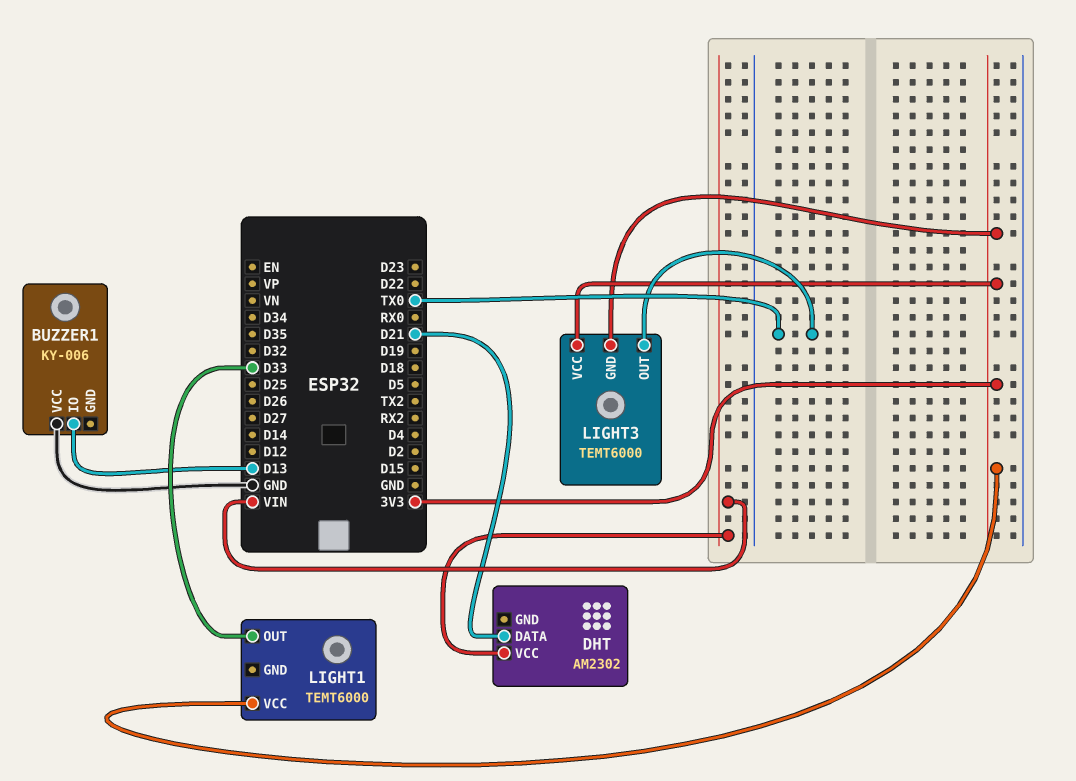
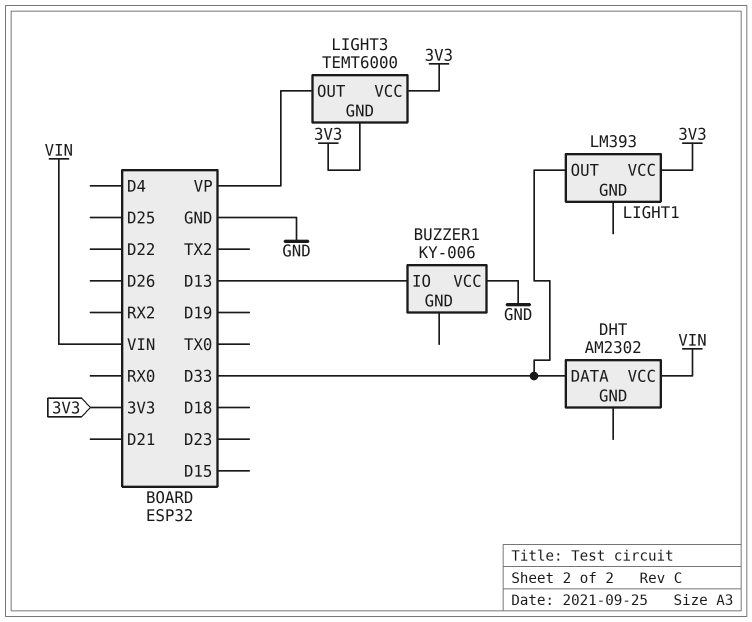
DHT pin DATA: D21 -> D33
LIGHT1: TEMT6000 -> LM393
LIGHT3 pin OUT: TX0 -> VP

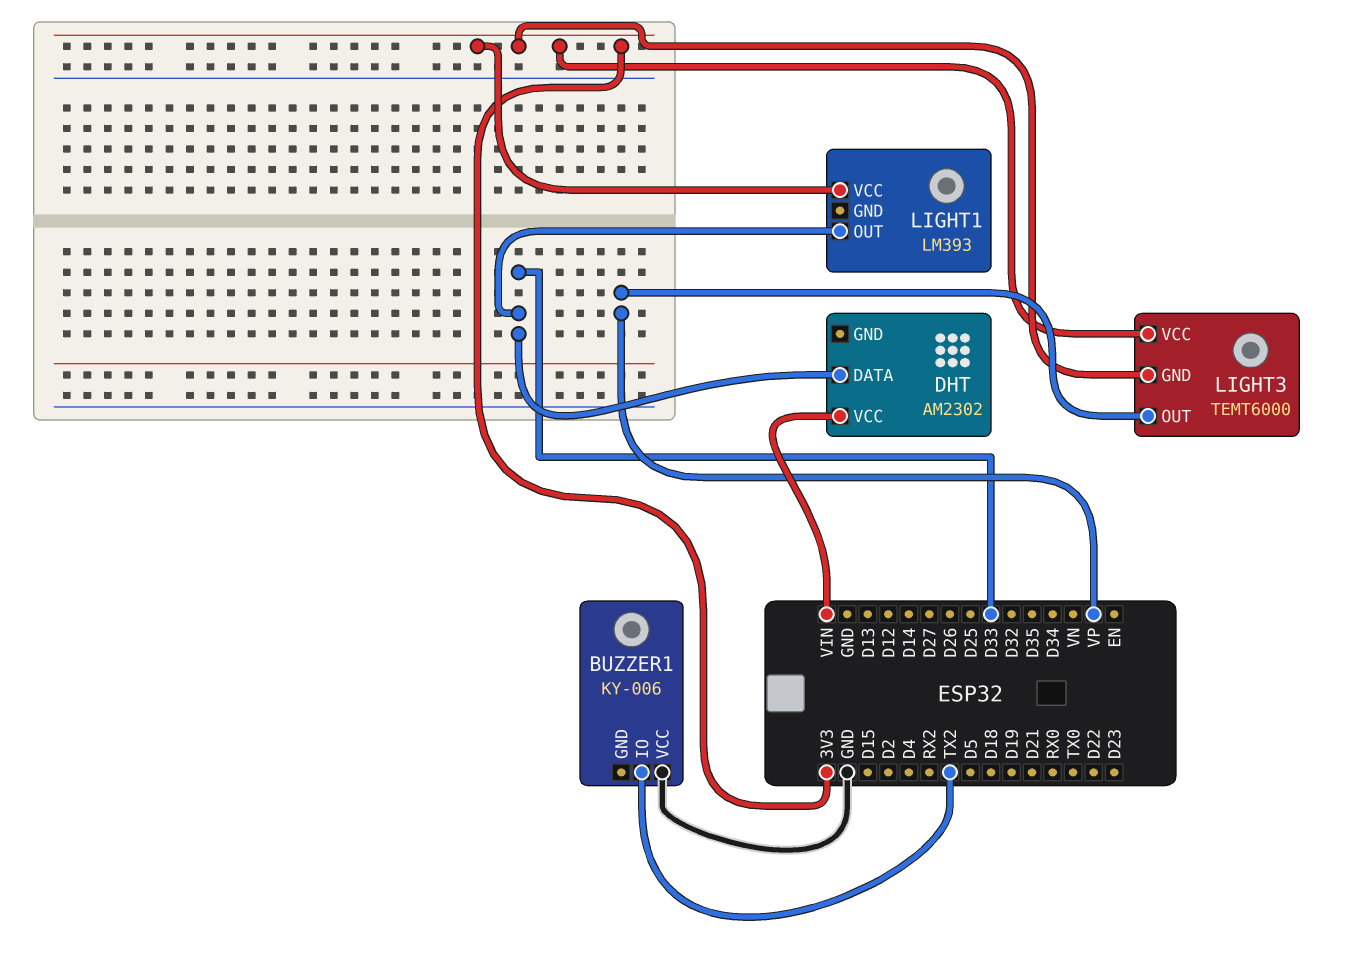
BUZZER1 pin IO: D13 -> TX2

